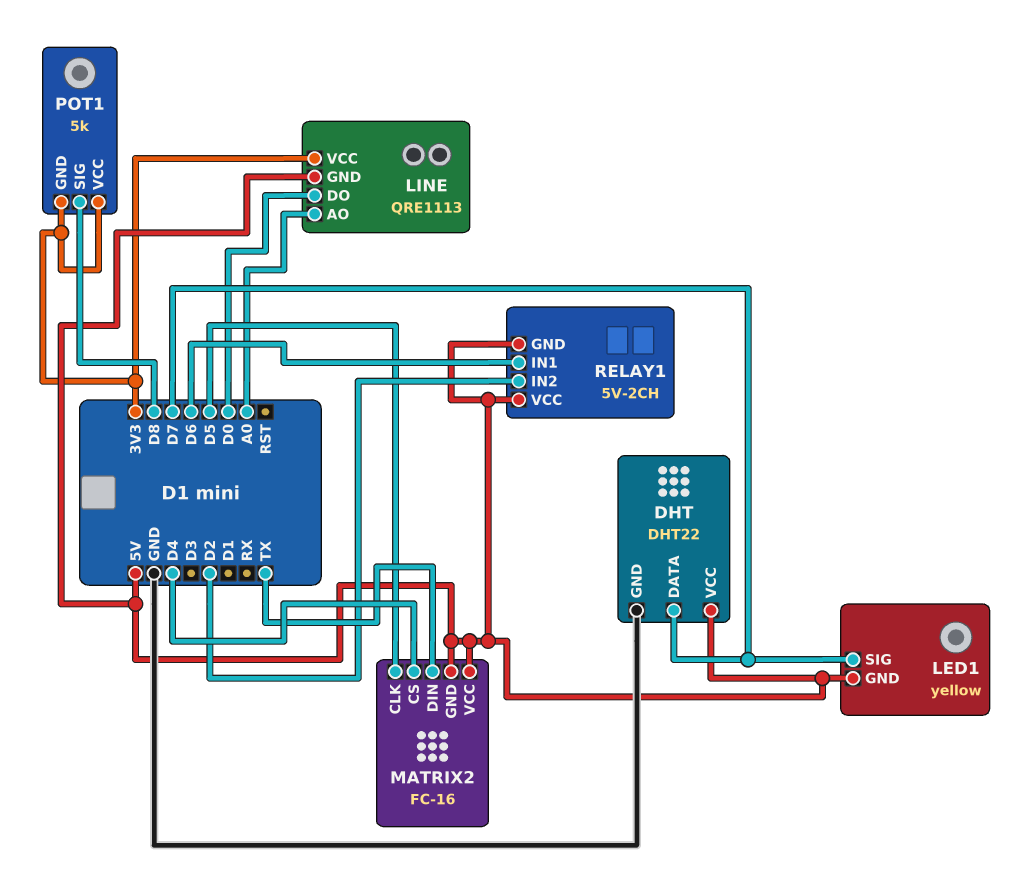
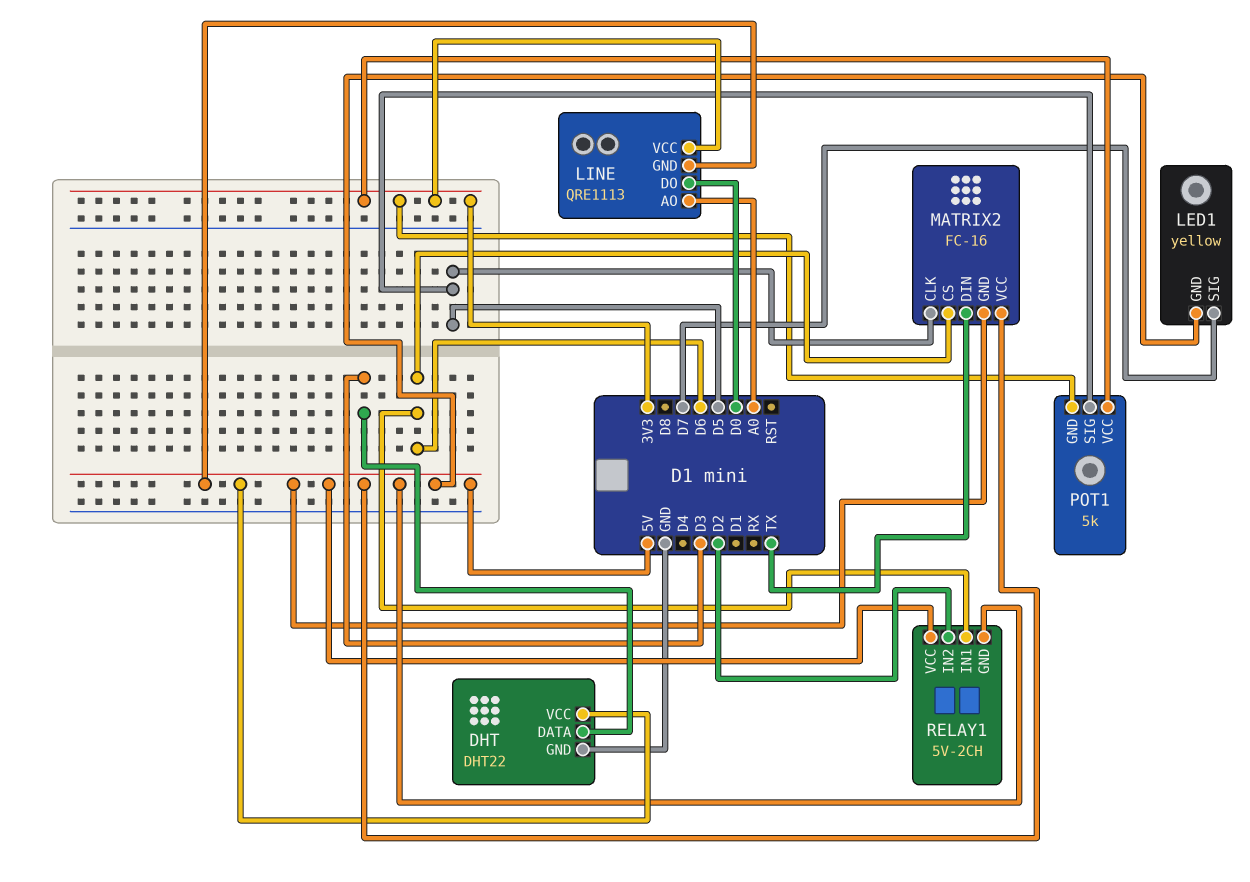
DHT pin DATA: D7 -> D3
MATRIX2 pin CS: D4 -> D6
POT1 pin SIG: D8 -> D5

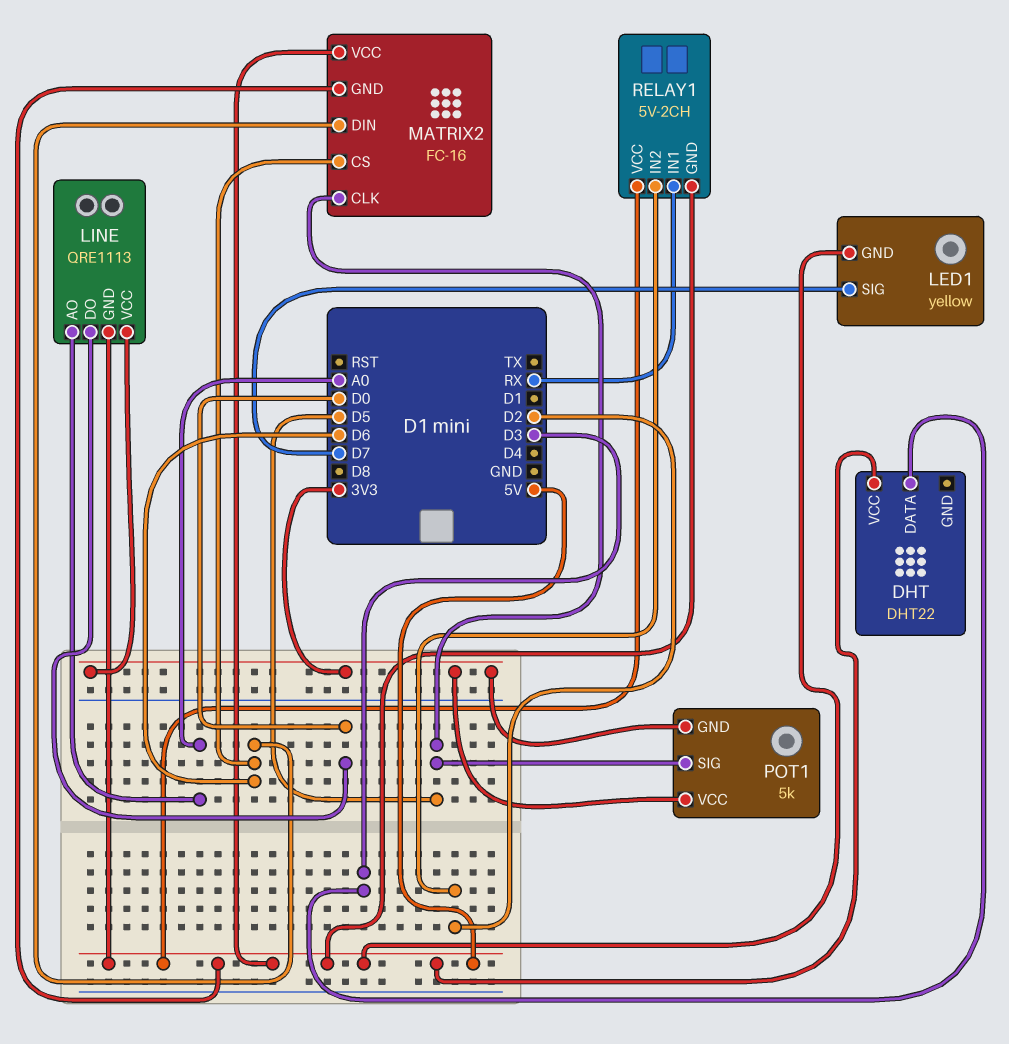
DHT pin GND: GND -> none
MATRIX2 pin DIN: TX -> D6
RELAY1 pin IN1: D6 -> RX

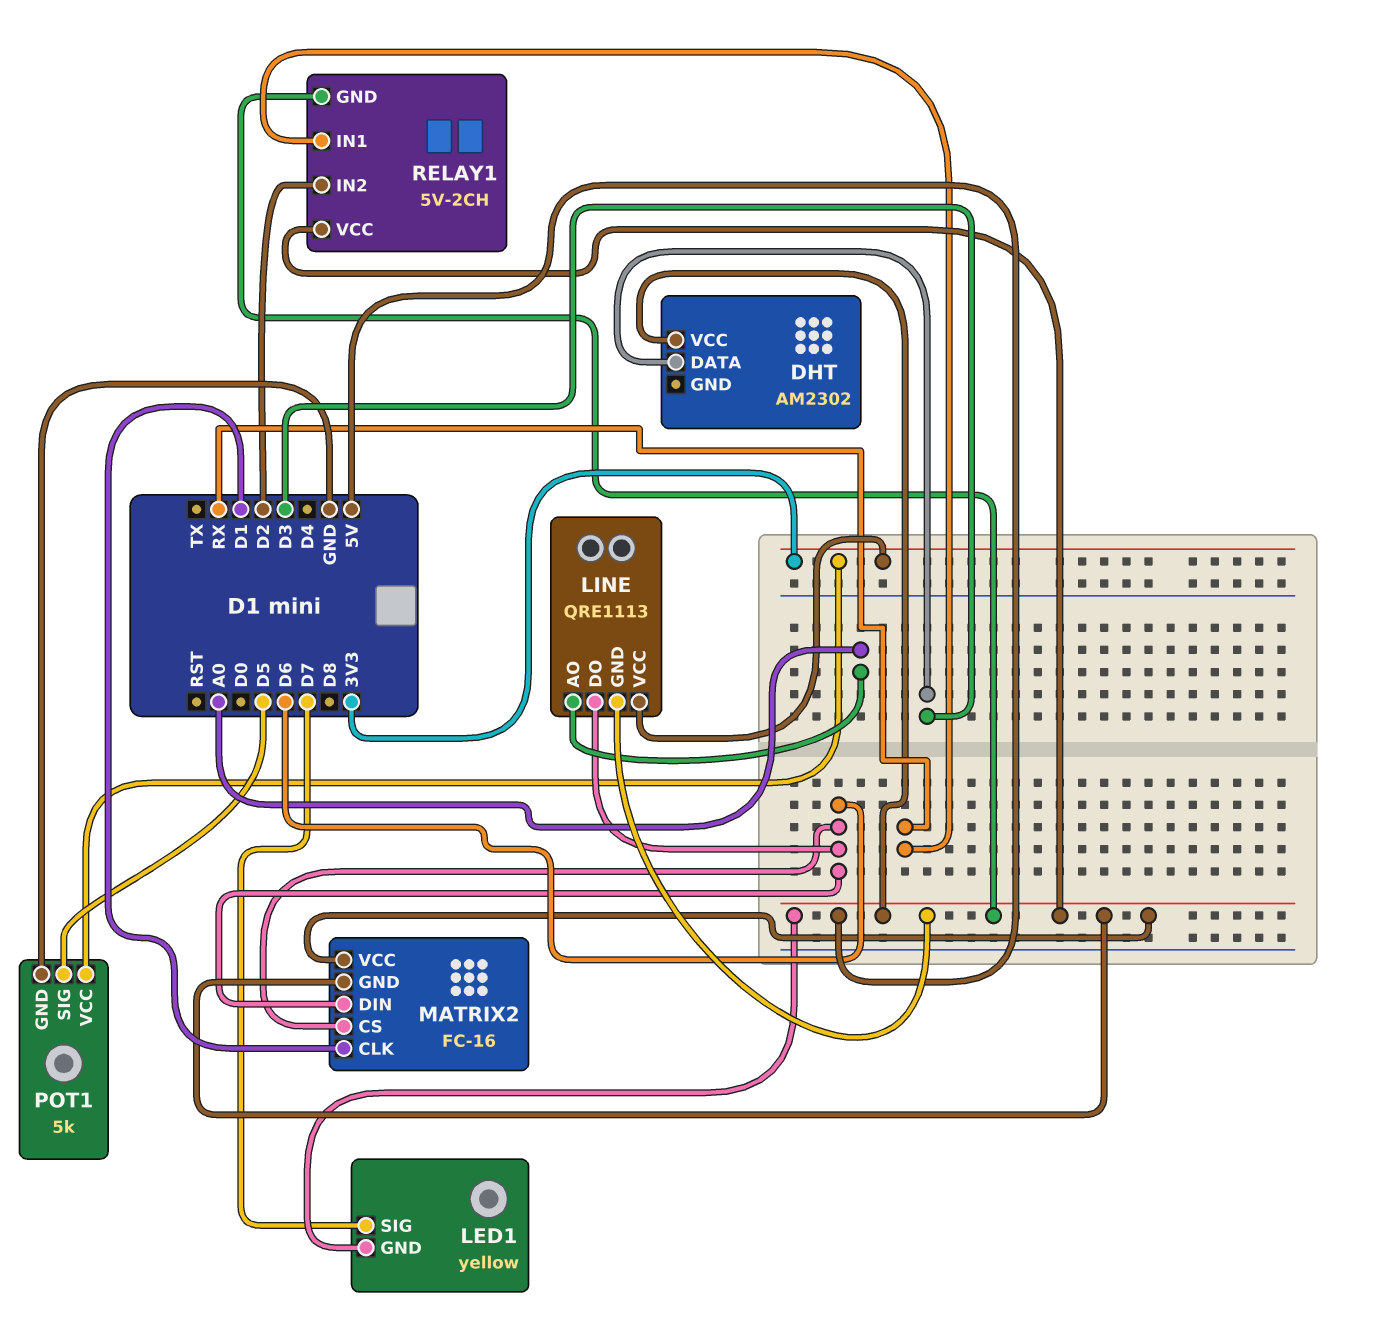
DHT: DHT22 -> AM2302
LINE pin DO: D0 -> D6
MATRIX2 pin CLK: D5 -> D1
POT1 pin GND: 3V3 -> GND

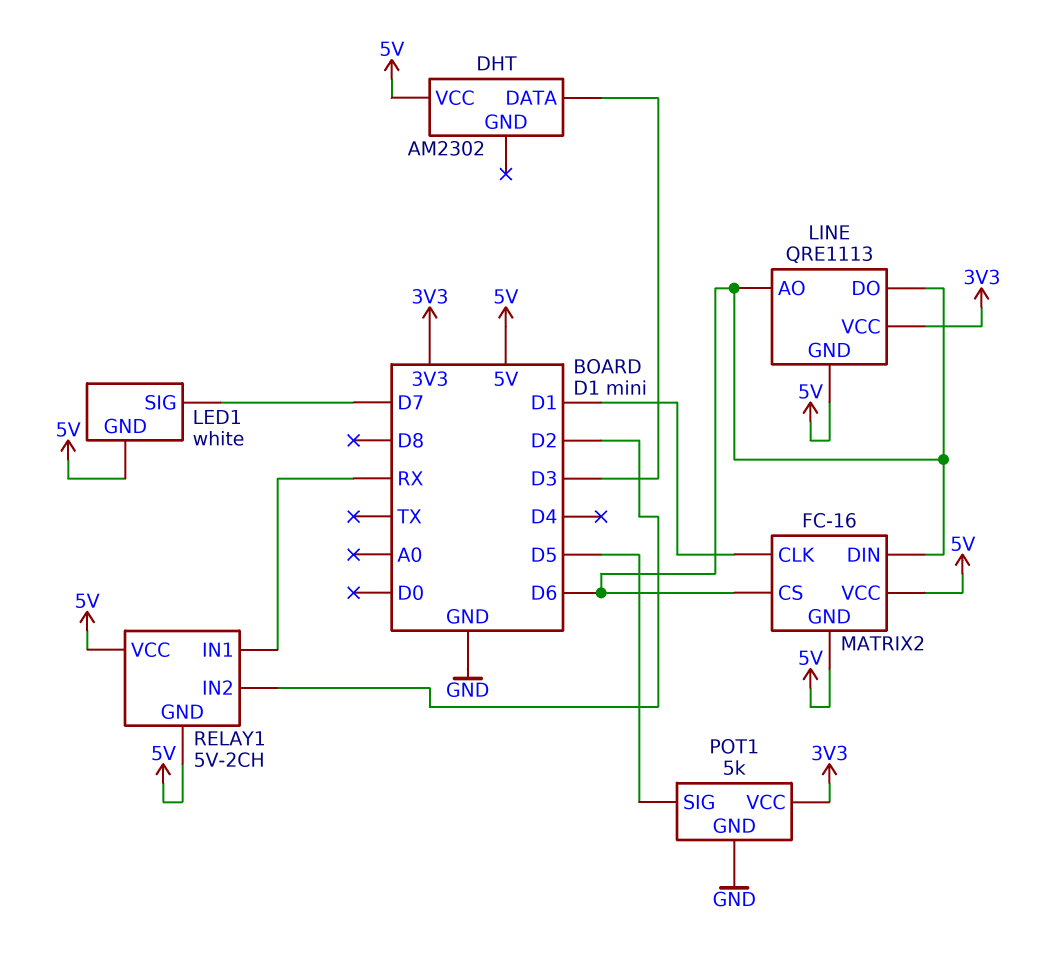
LED1: yellow -> white
LINE pin AO: A0 -> D6

